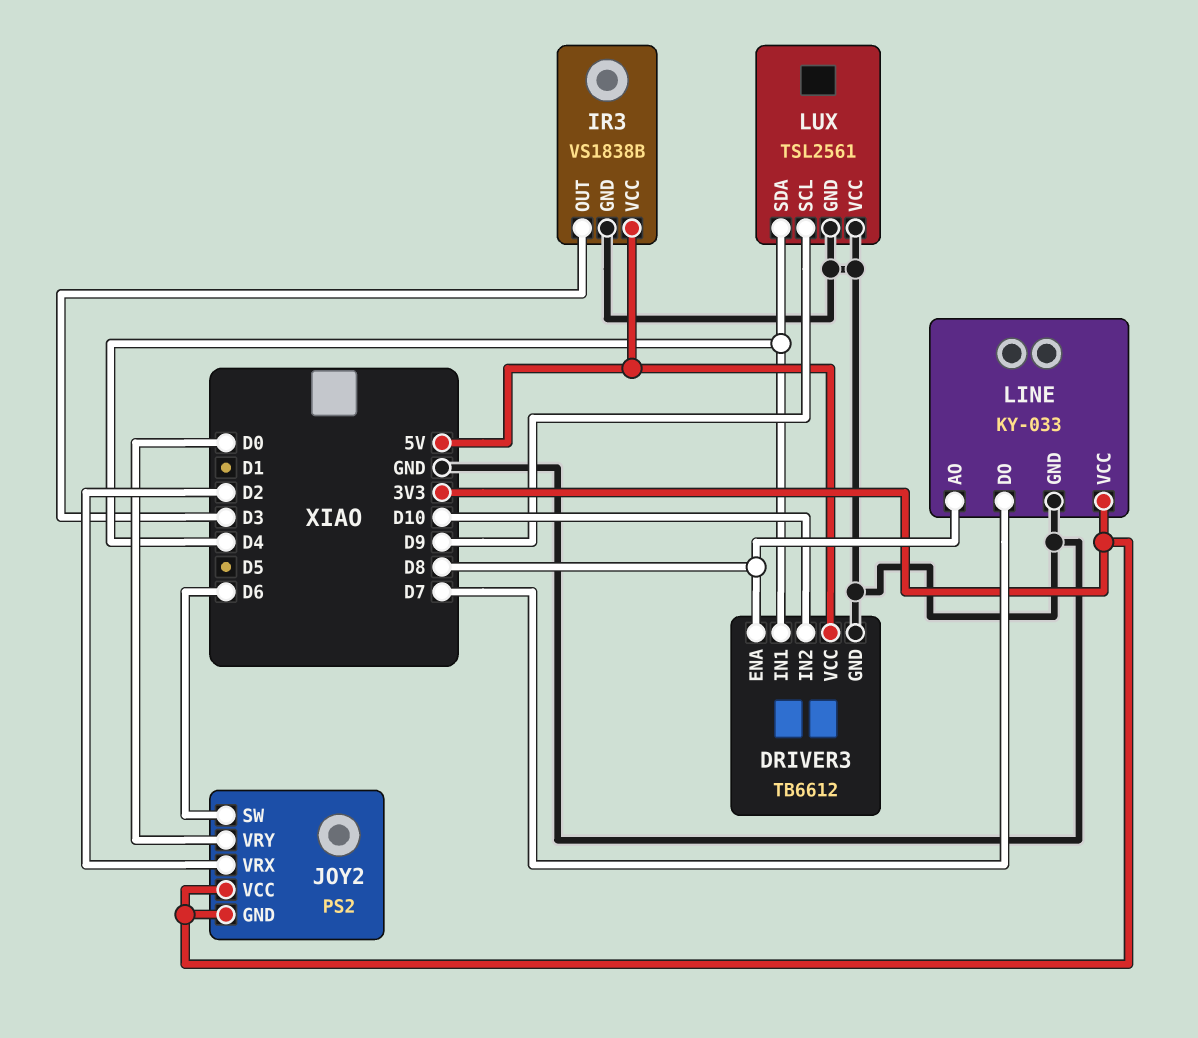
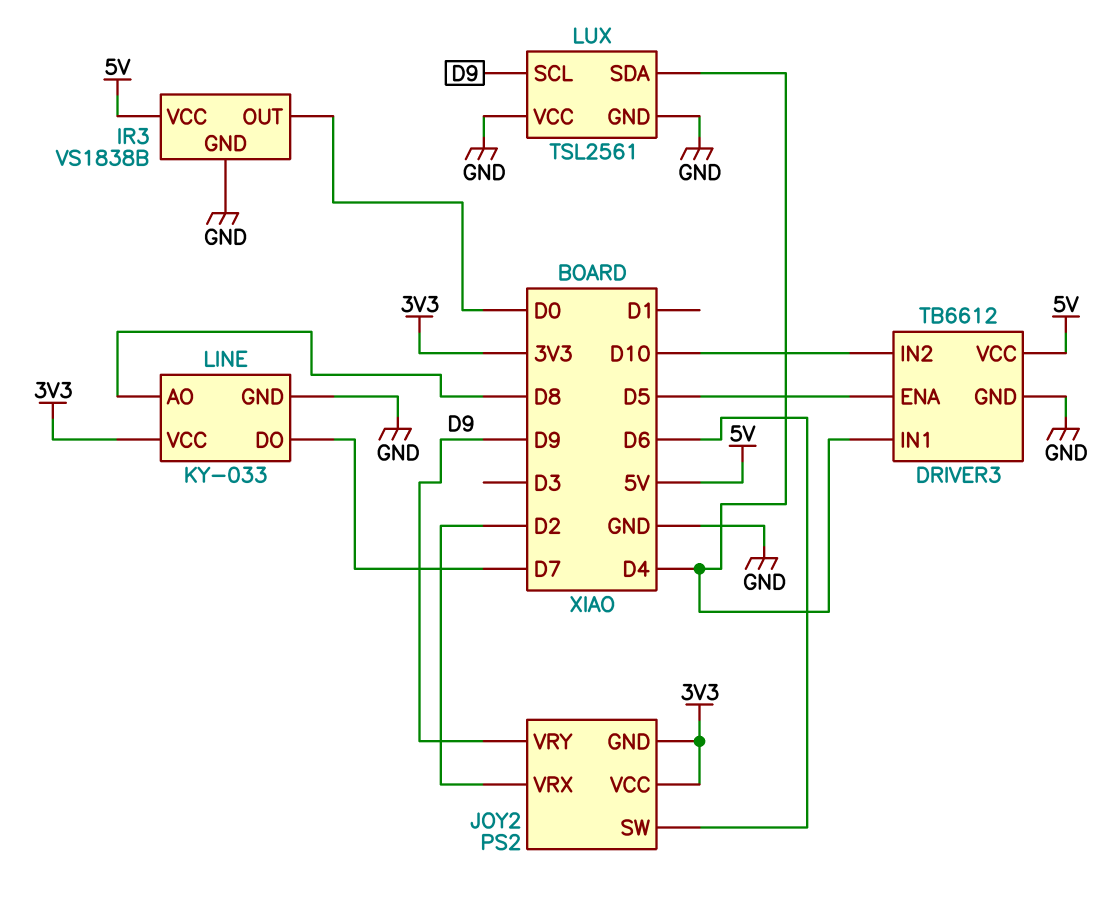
DRIVER3 pin ENA: D8 -> D5
IR3 pin OUT: D3 -> D0
JOY2 pin VRY: D0 -> D9

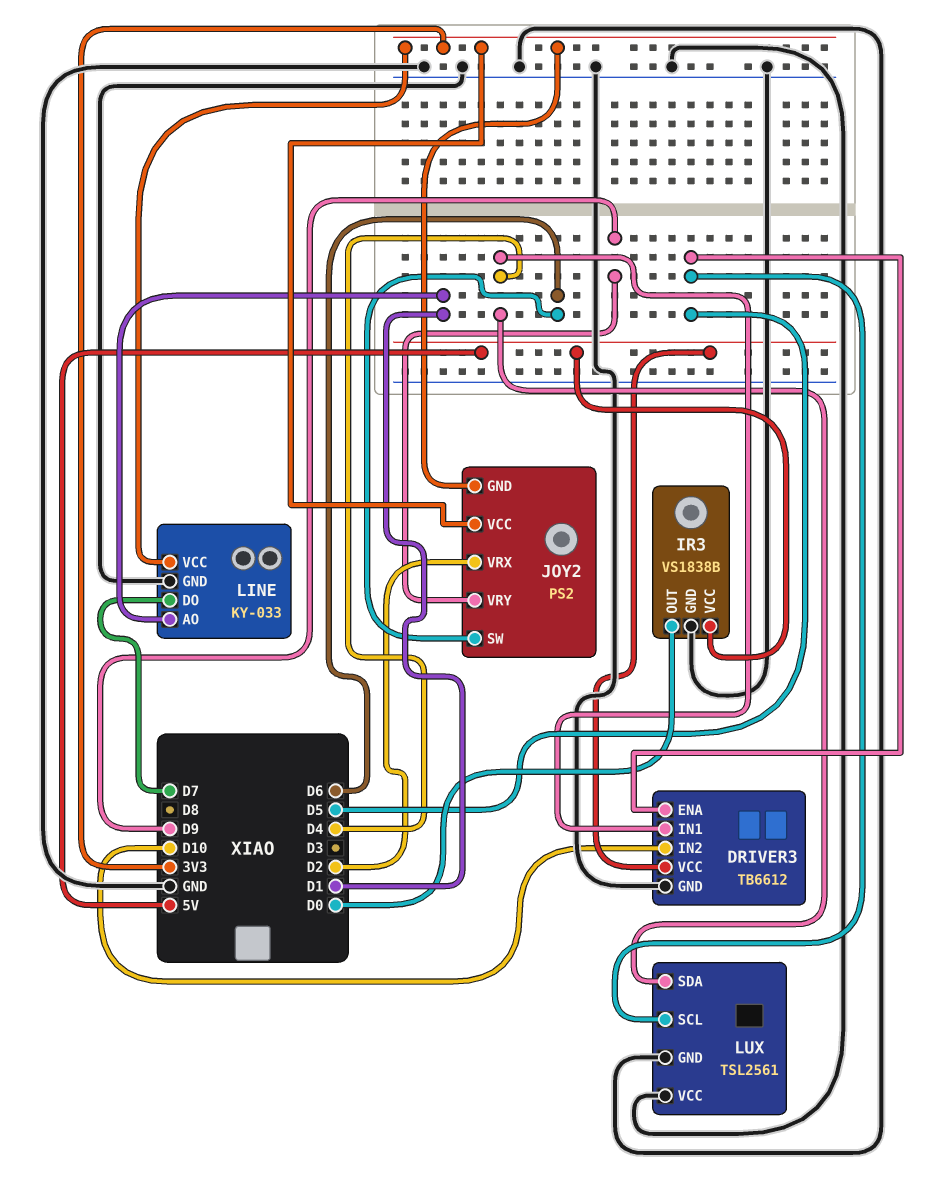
LINE pin AO: D8 -> D1
LUX pin SCL: D9 -> D5

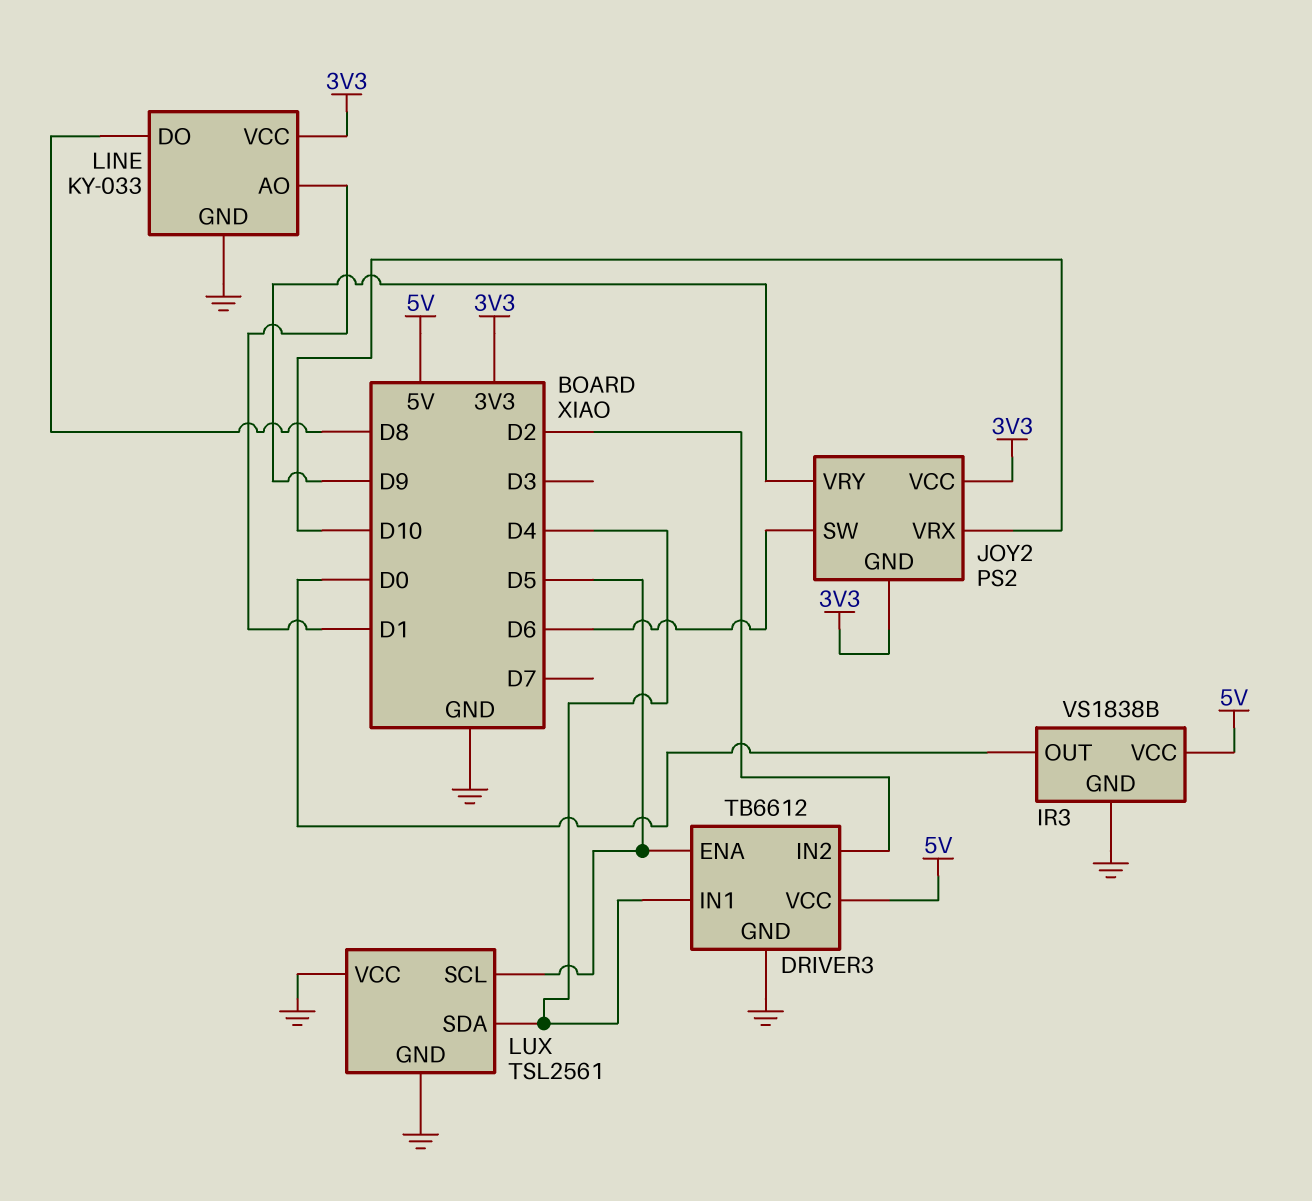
DRIVER3 pin IN2: D10 -> D2
JOY2 pin VRX: D2 -> D10
LINE pin DO: D7 -> D8

